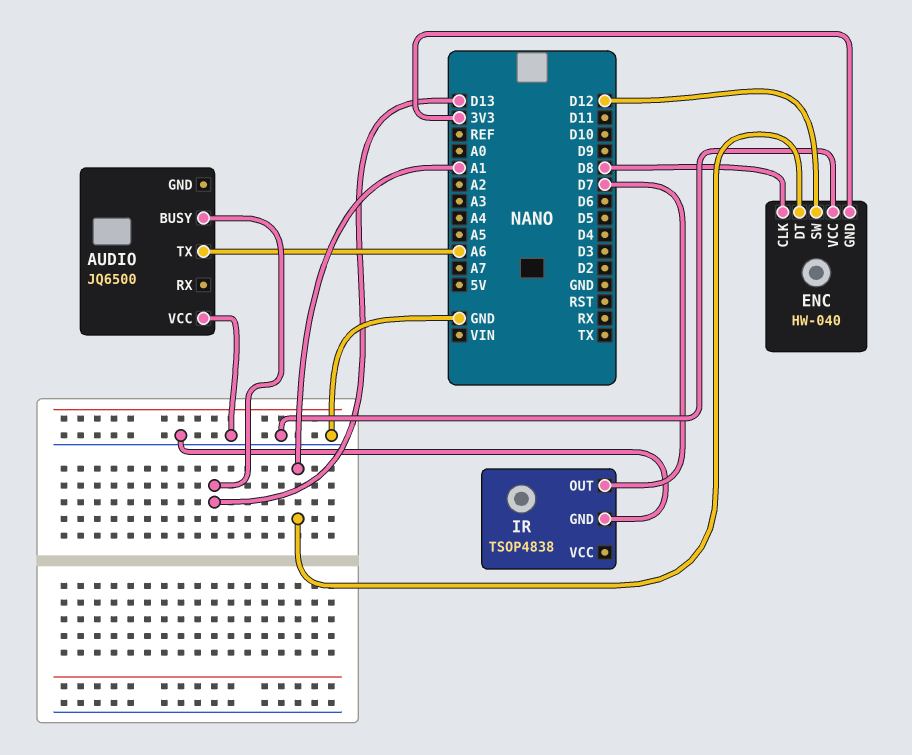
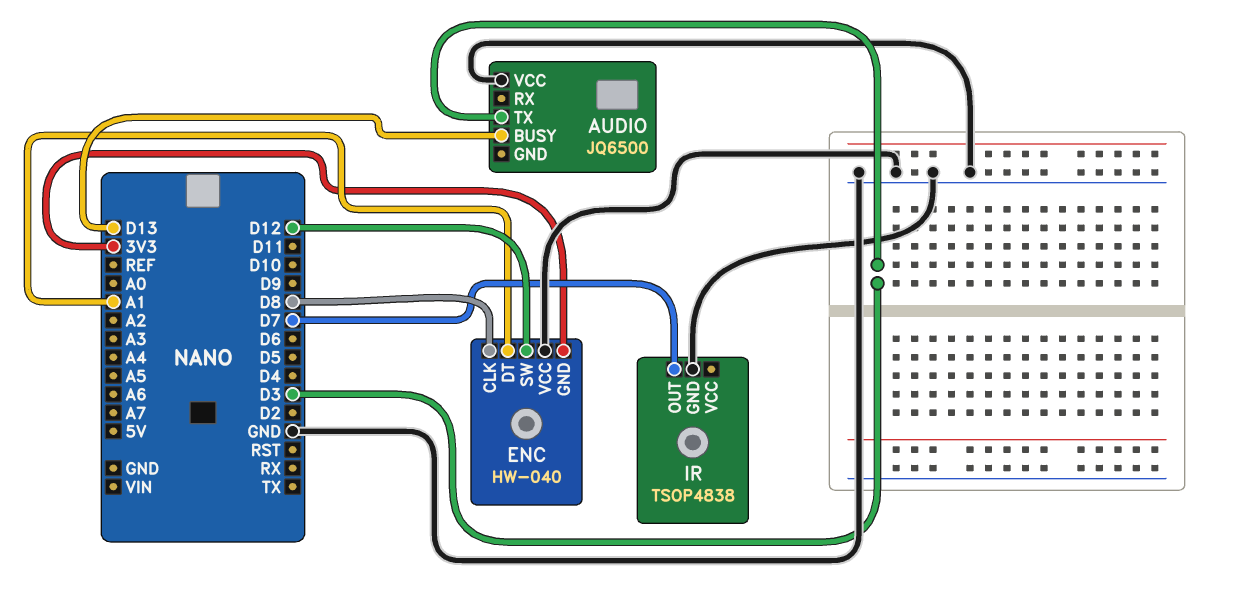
AUDIO pin TX: A6 -> D3

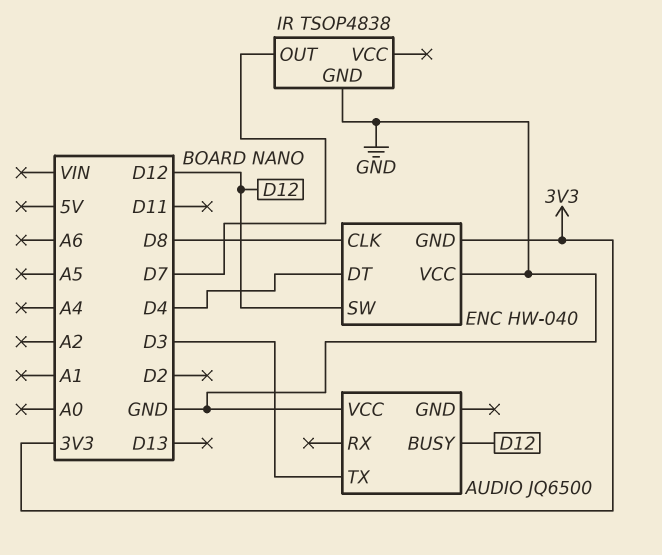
AUDIO pin BUSY: D13 -> D12
ENC pin DT: A1 -> D4

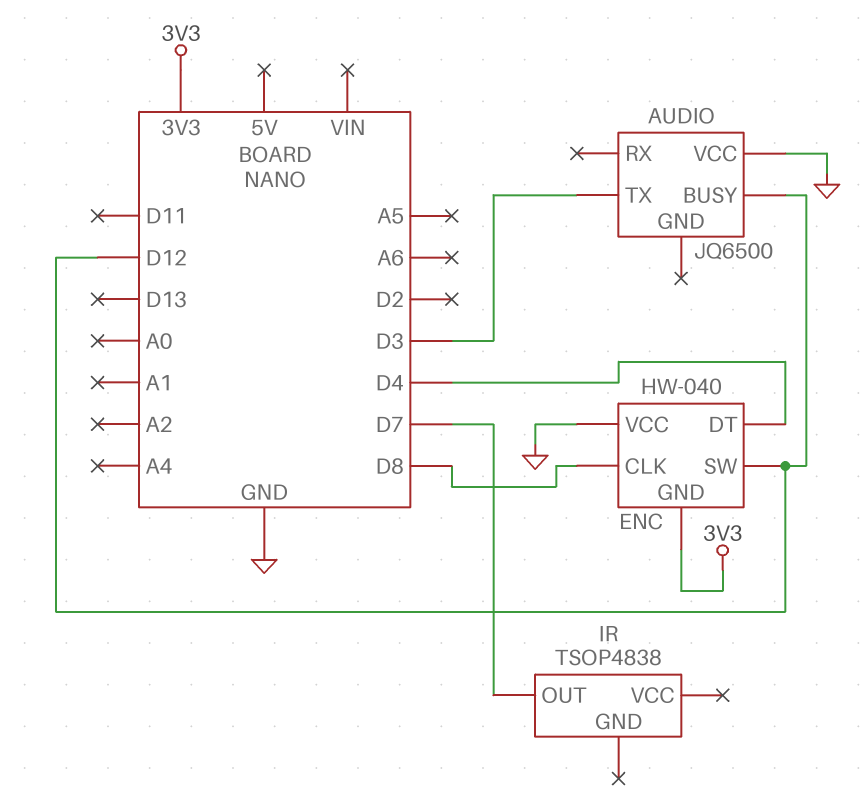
IR pin GND: GND -> none

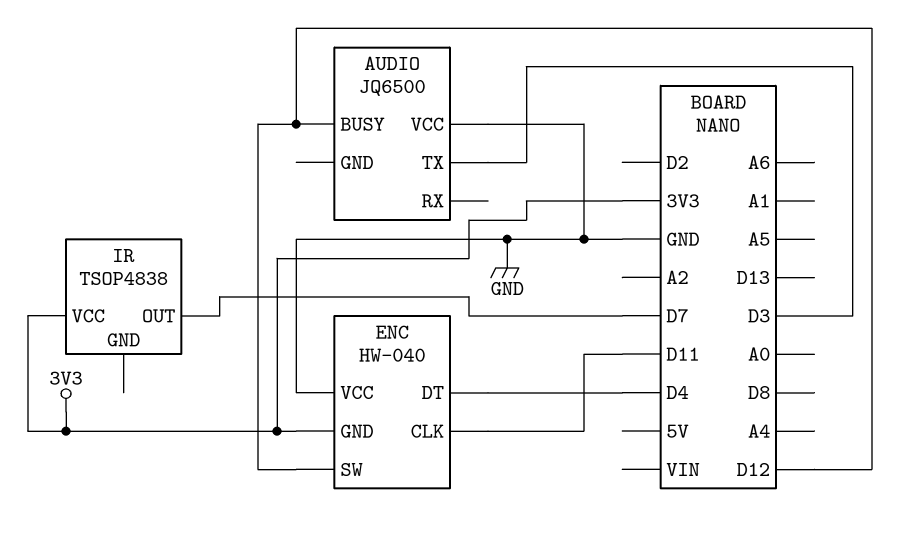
ENC pin CLK: D8 -> D11
IR pin VCC: none -> 3V3

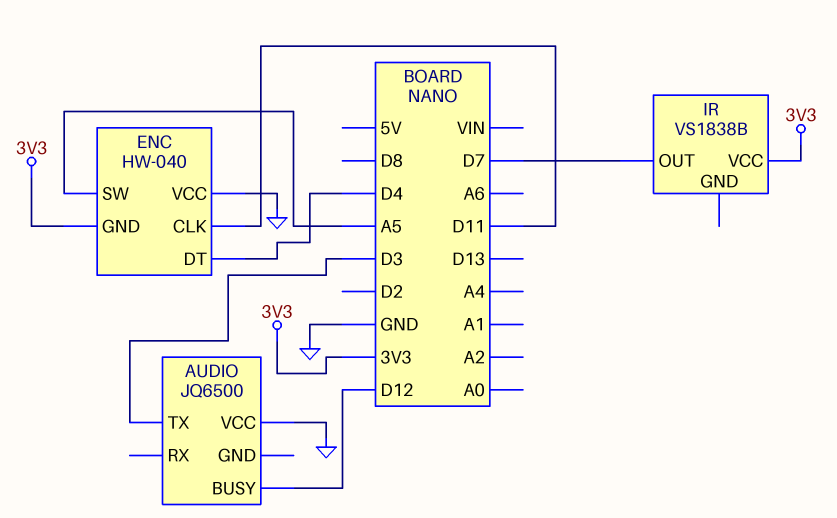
ENC pin SW: D12 -> A5
IR: TSOP4838 -> VS1838B

